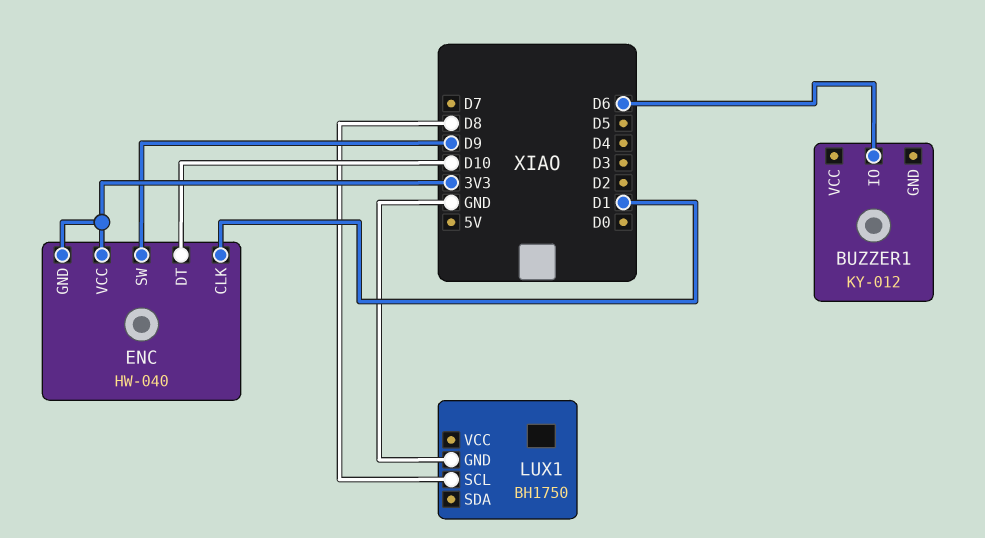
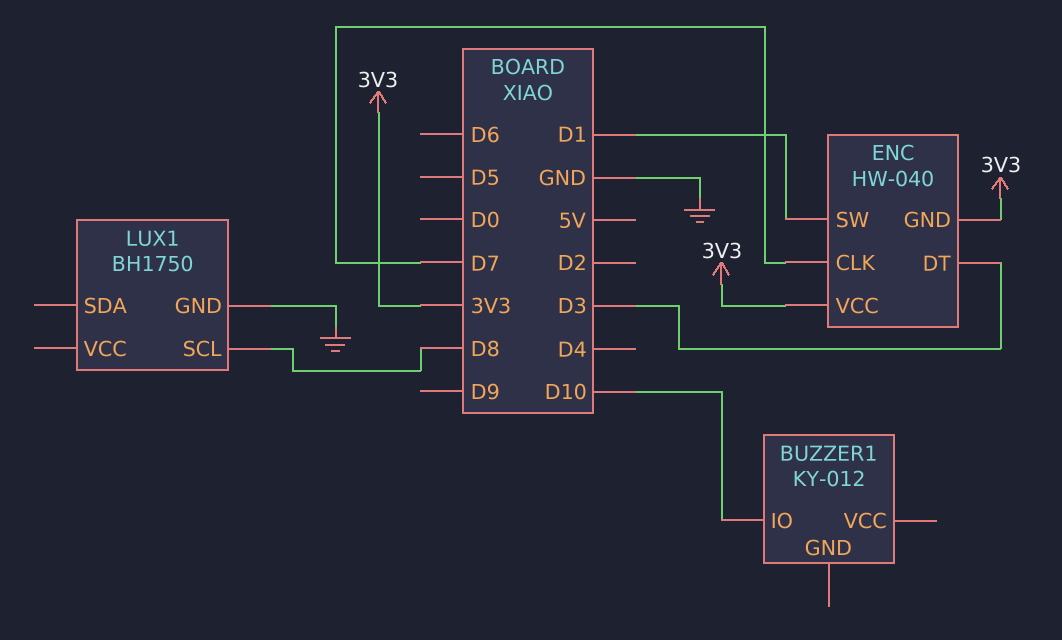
BUZZER1 pin IO: D6 -> D10
ENC pin CLK: D1 -> D7
ENC pin DT: D10 -> D3
ENC pin SW: D9 -> D1

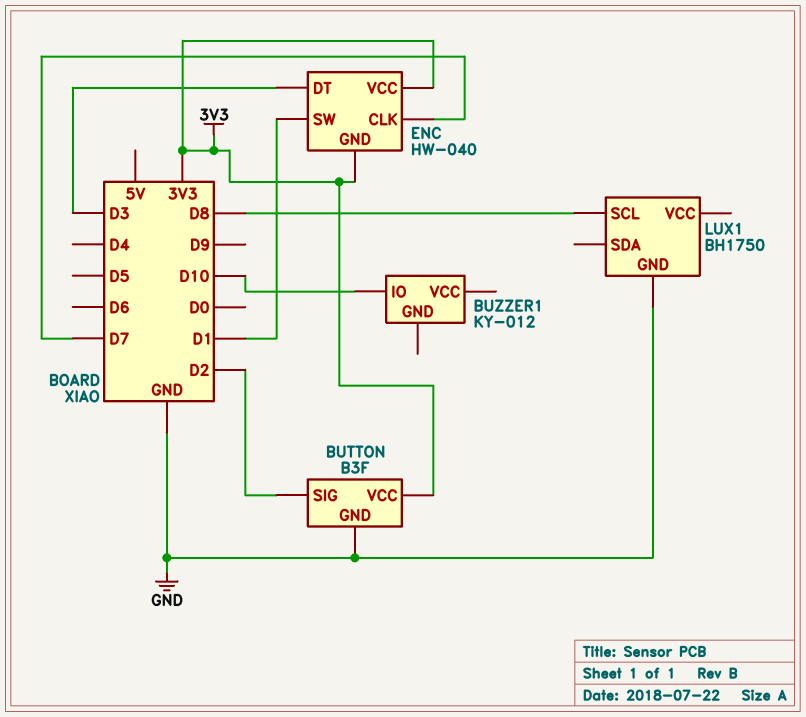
BUTTON: none -> B3F
BUTTON pin GND: none -> GND
BUTTON pin SIG: none -> D2
BUTTON pin VCC: none -> 3V3

